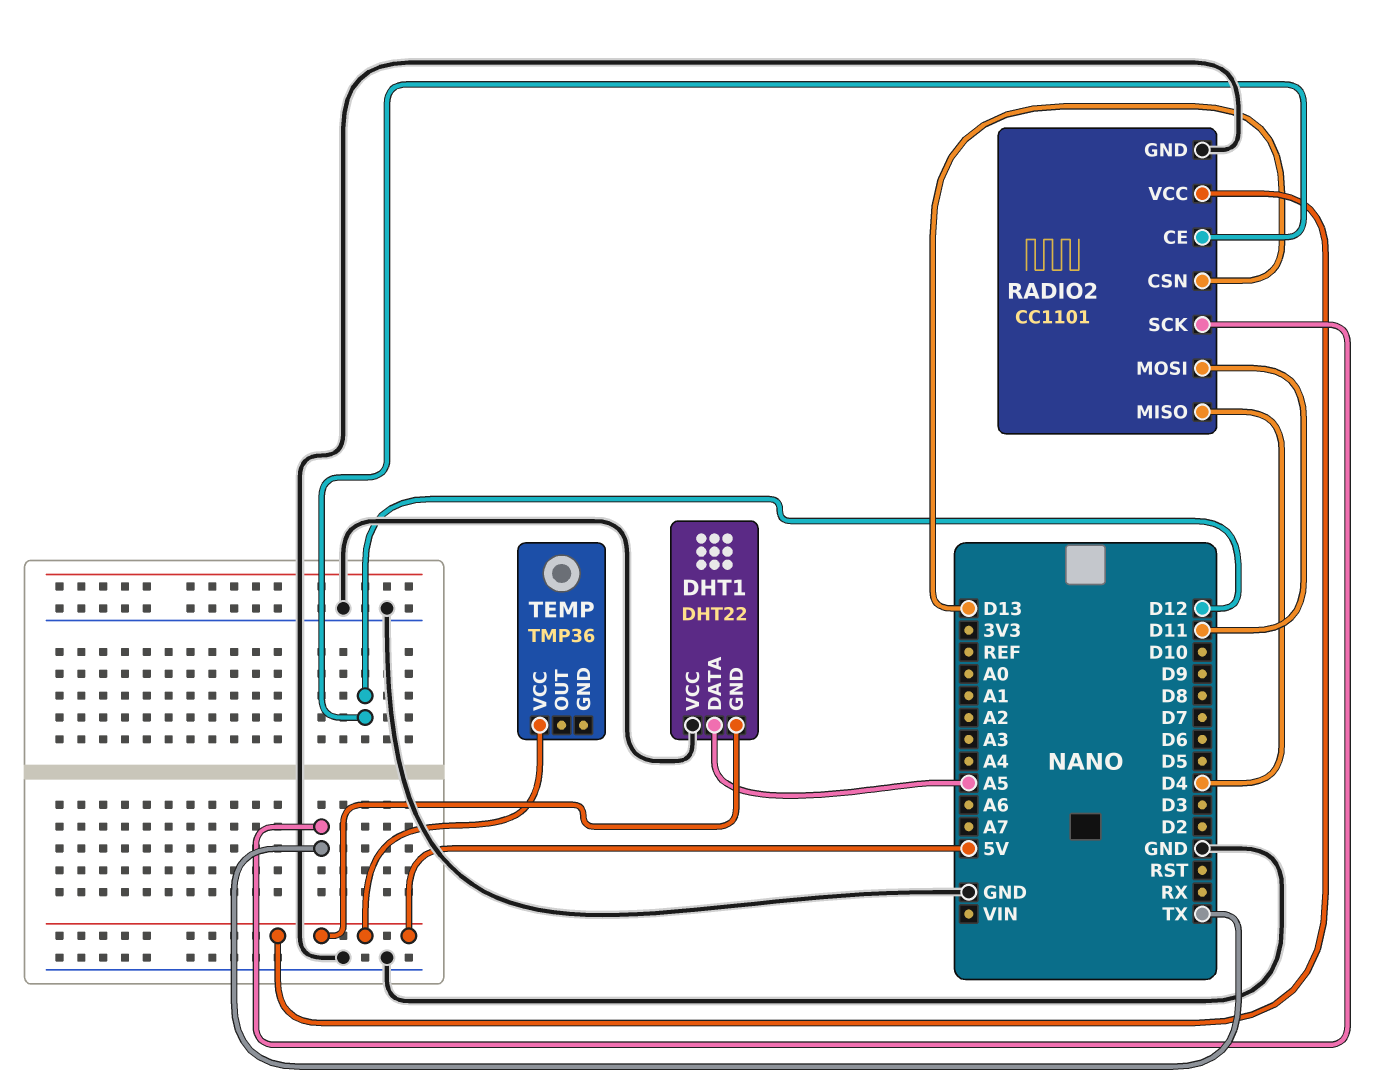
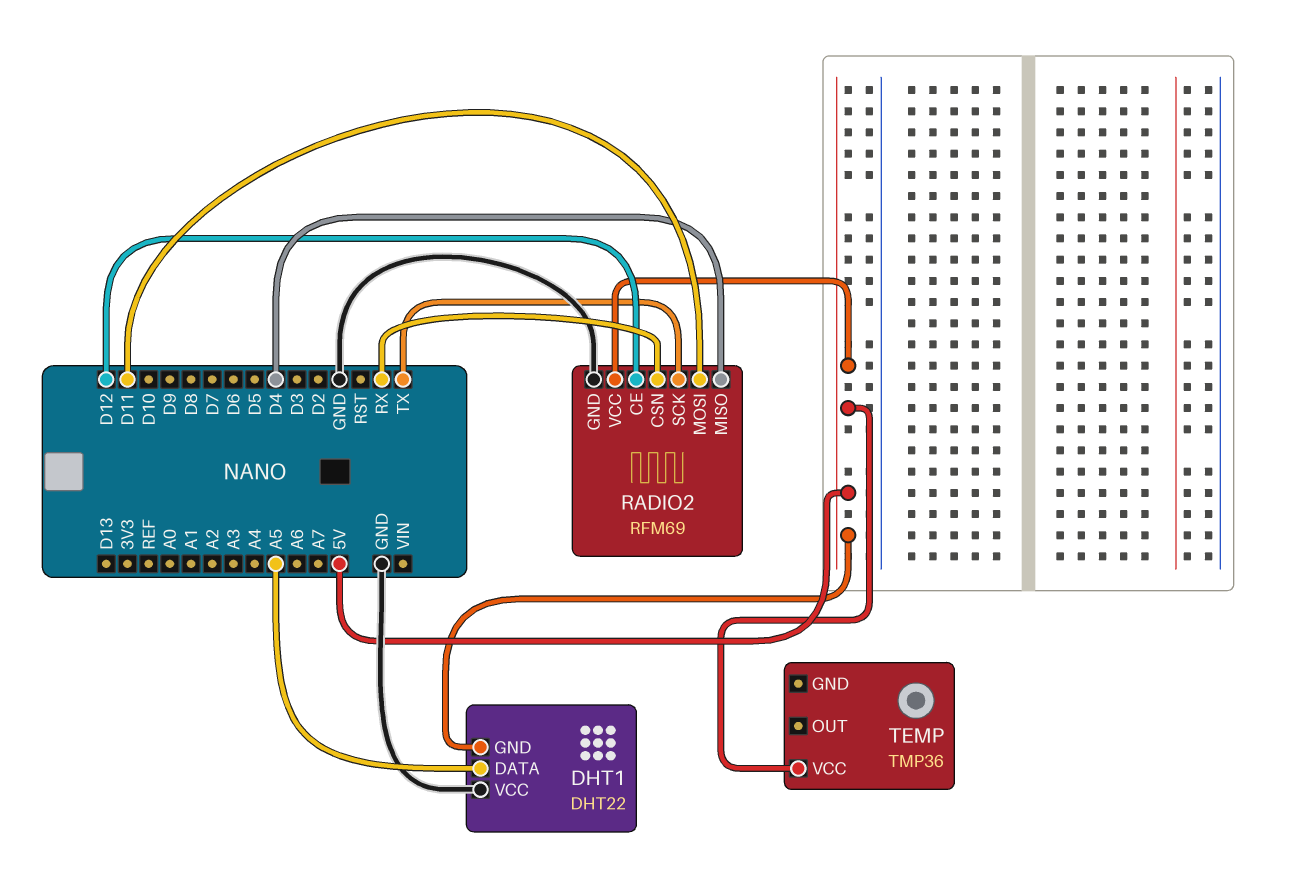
RADIO2: CC1101 -> RFM69
RADIO2 pin CSN: D13 -> RX

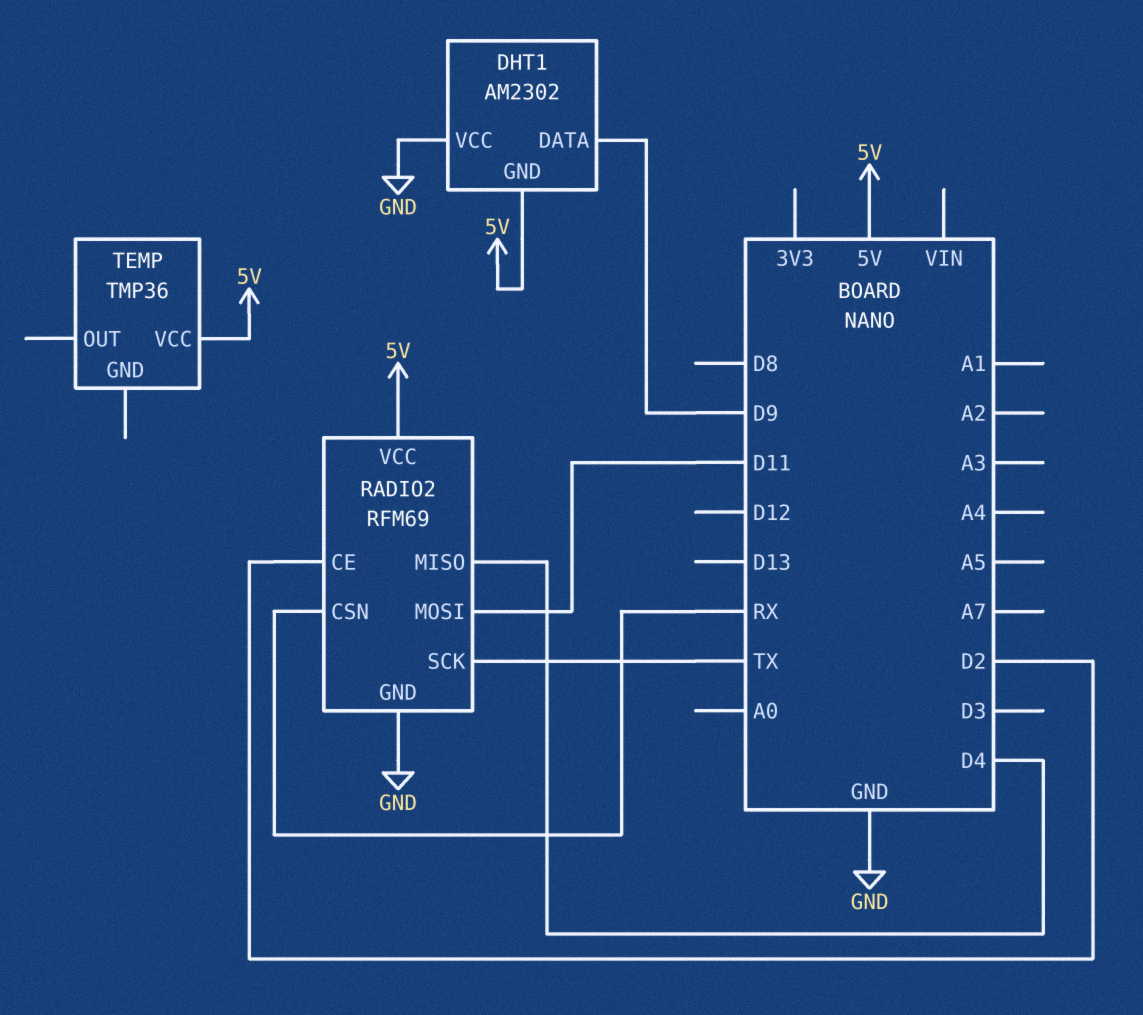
DHT1: DHT22 -> AM2302
DHT1 pin DATA: A5 -> D9
RADIO2 pin CE: D12 -> D2

